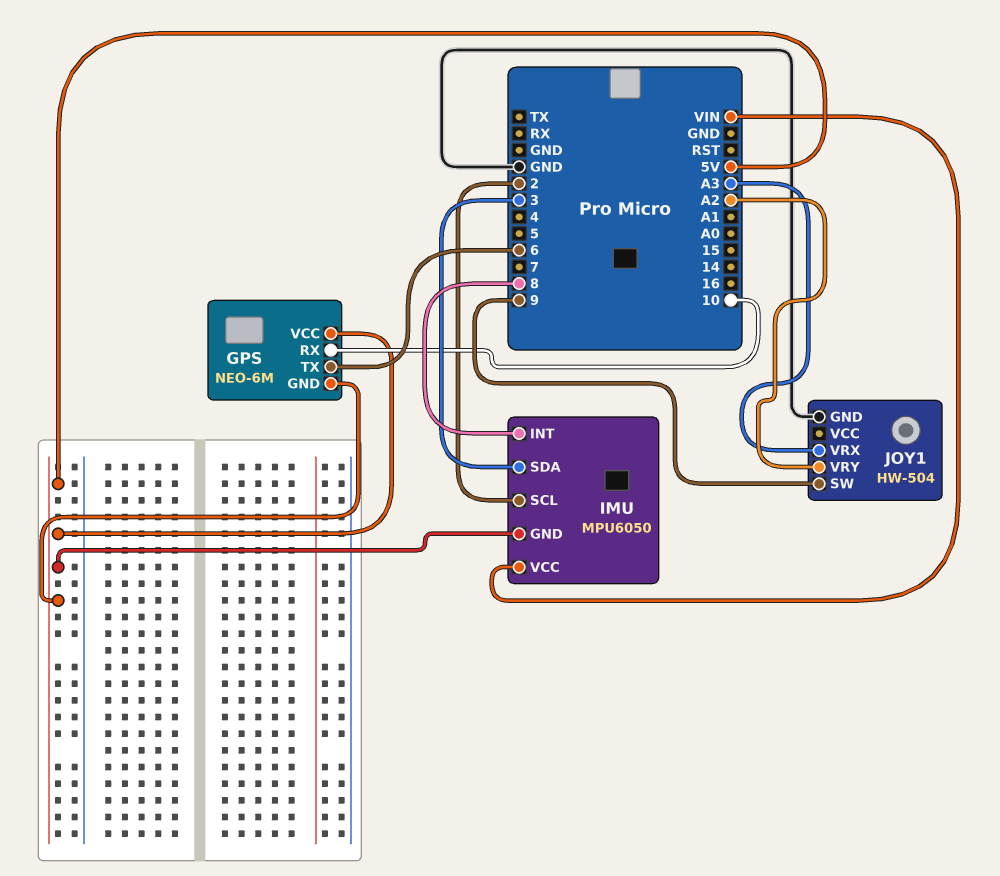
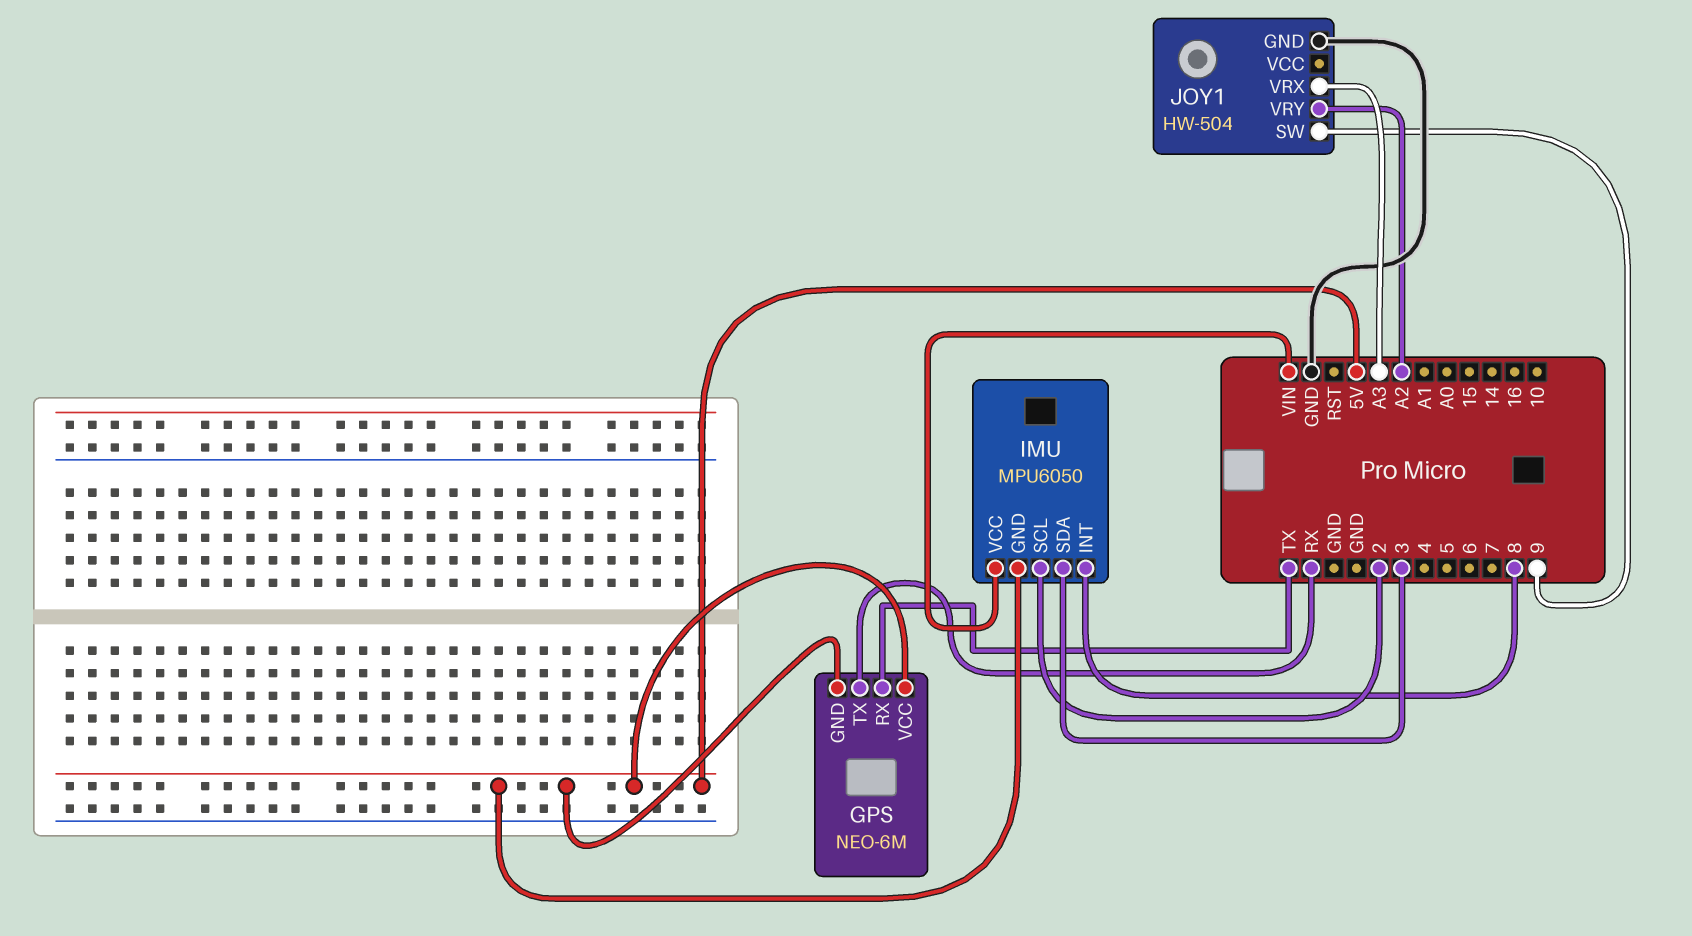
GPS pin RX: 10 -> TX
GPS pin TX: 6 -> RX

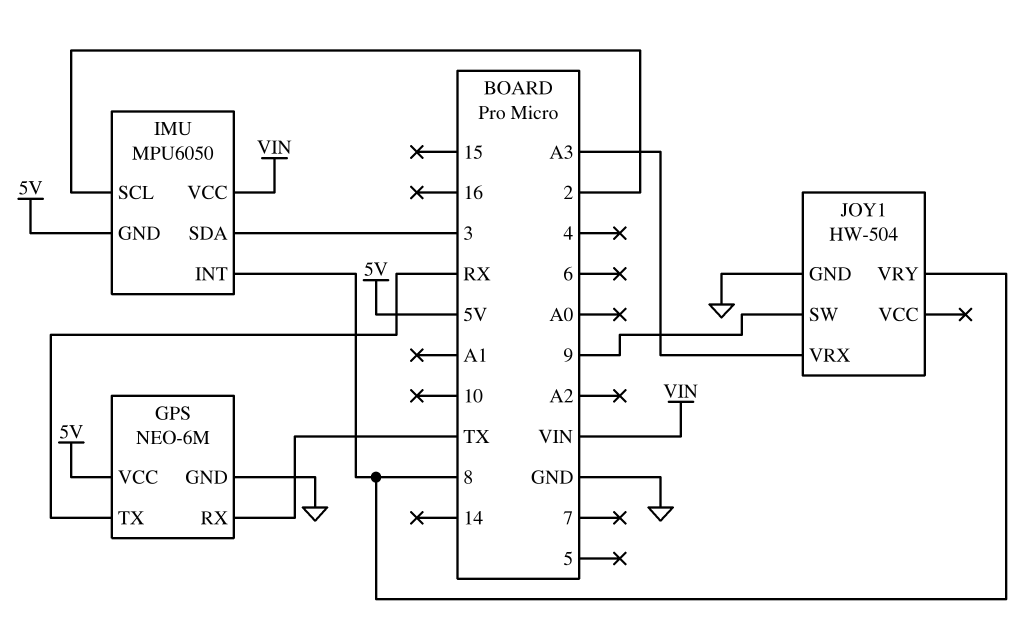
GPS pin GND: 5V -> GND
JOY1 pin VRY: A2 -> 8

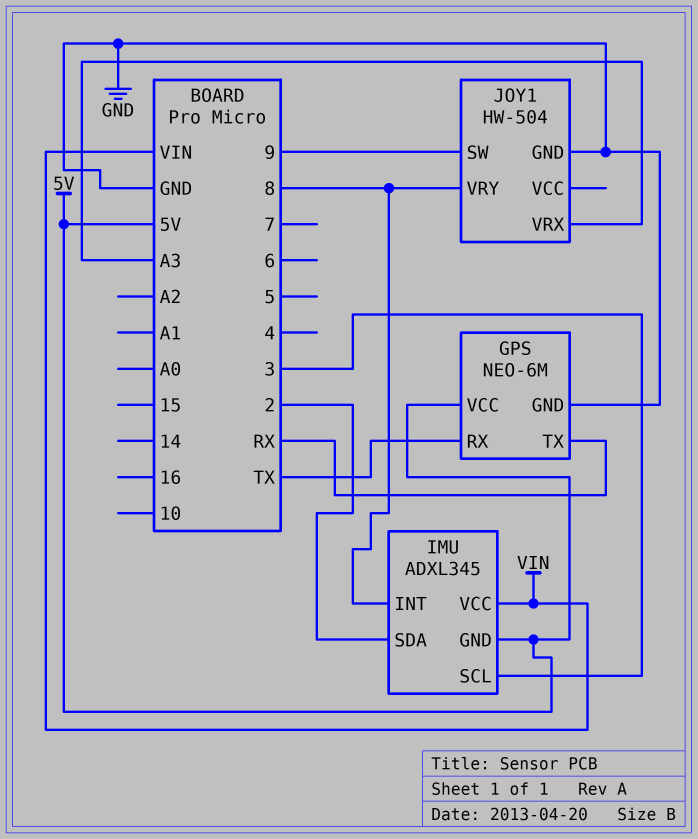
IMU: MPU6050 -> ADXL345
IMU pin SCL: 2 -> 3
IMU pin SDA: 3 -> 2

